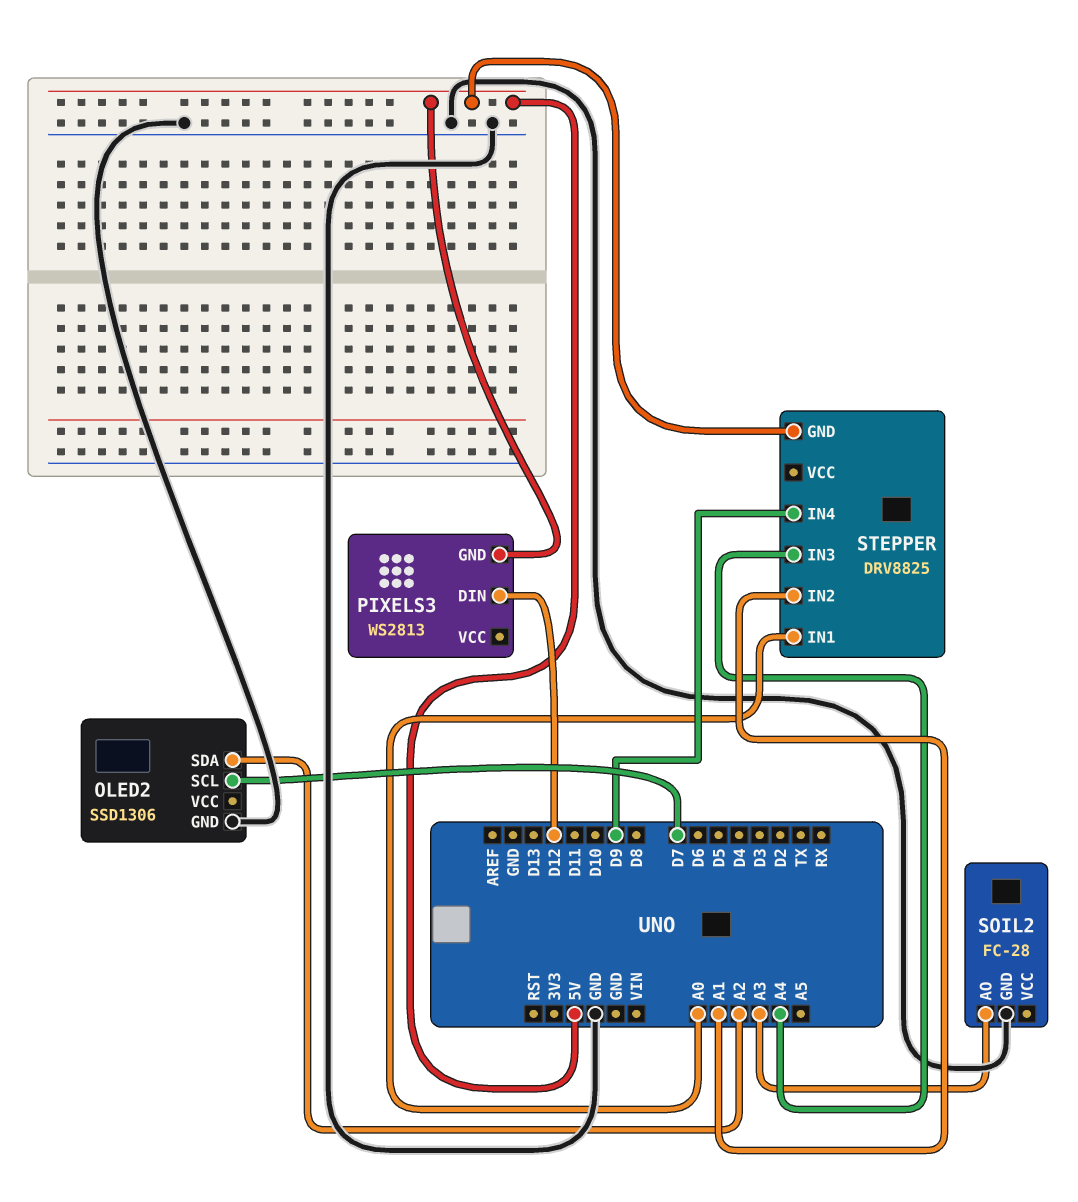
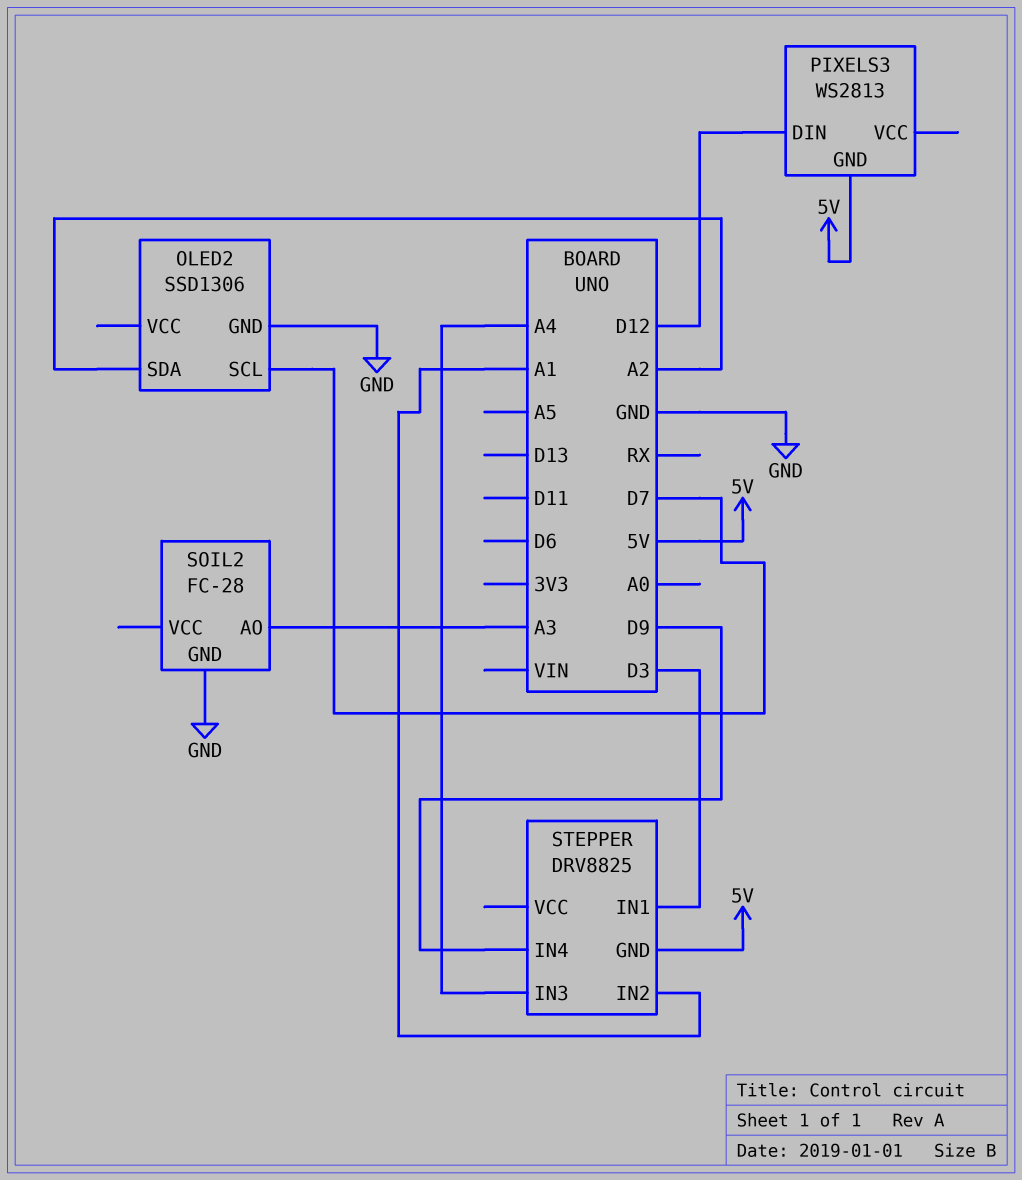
STEPPER pin IN1: A0 -> D3

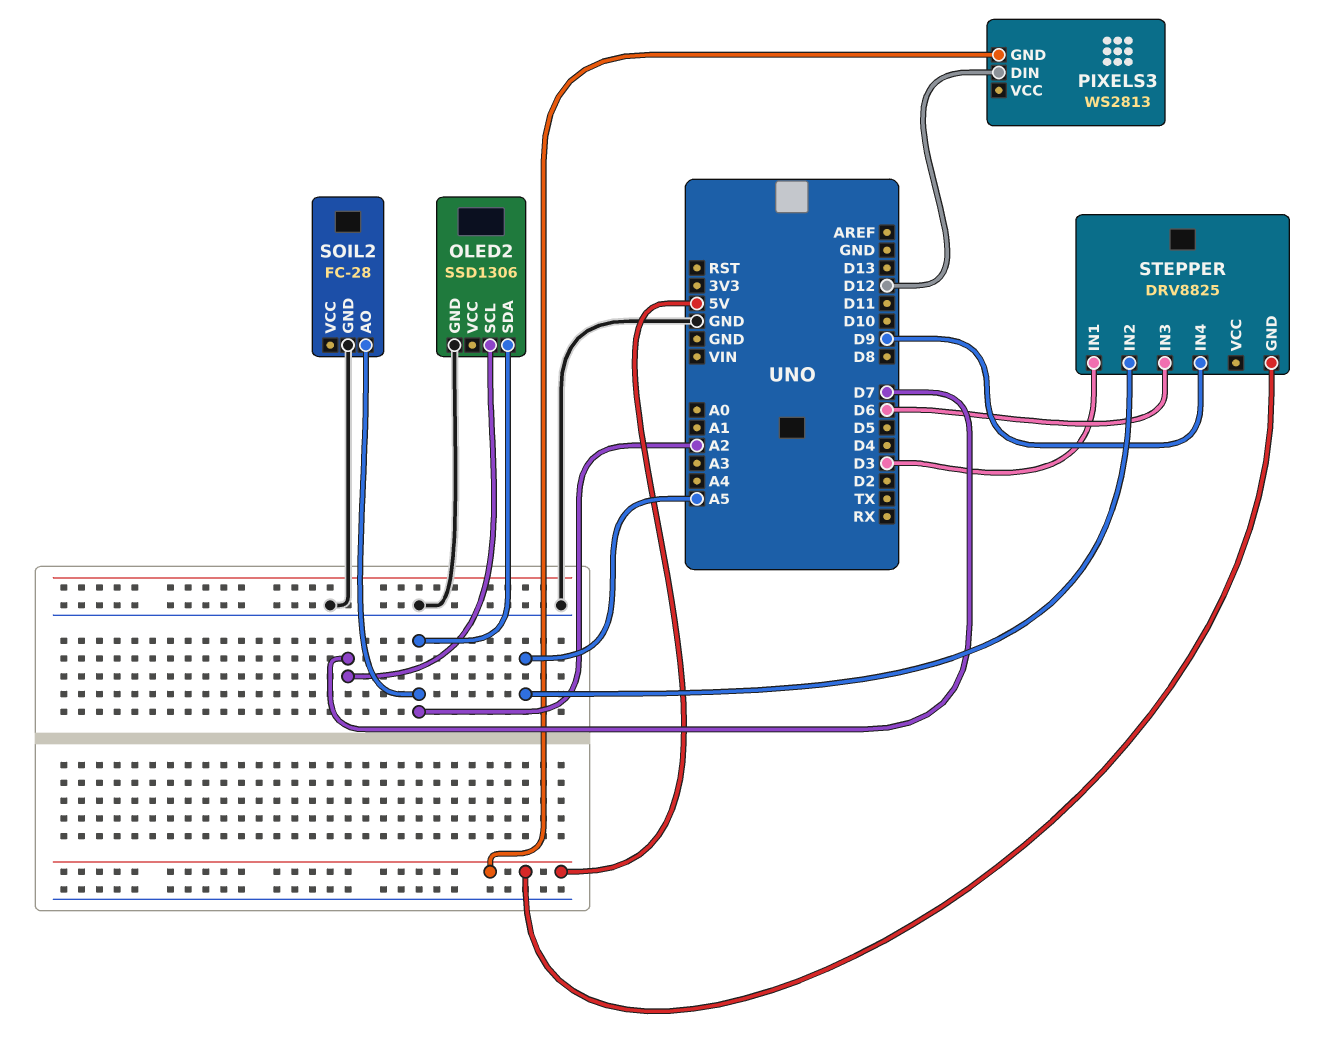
SOIL2 pin AO: A3 -> A2
STEPPER pin IN2: A1 -> A5
STEPPER pin IN3: A4 -> D6

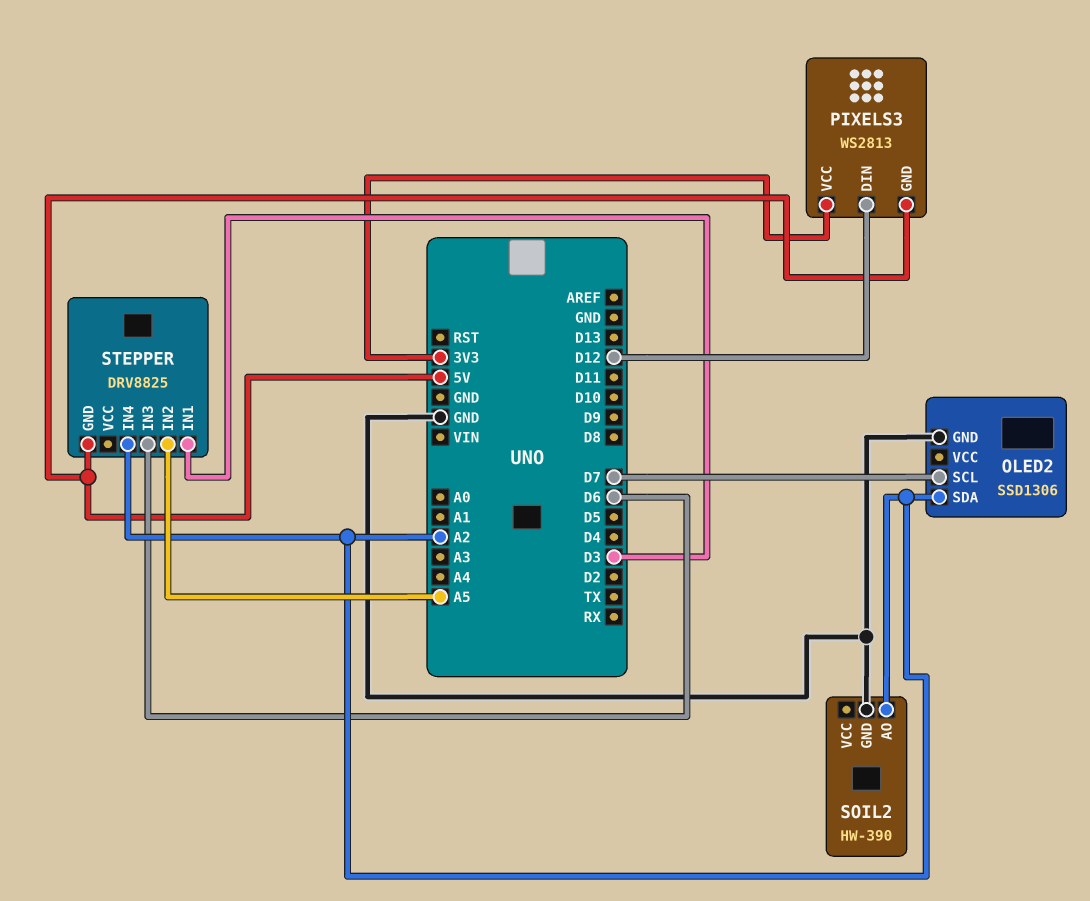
PIXELS3 pin VCC: none -> 3V3
SOIL2: FC-28 -> HW-390
STEPPER pin IN4: D9 -> A2

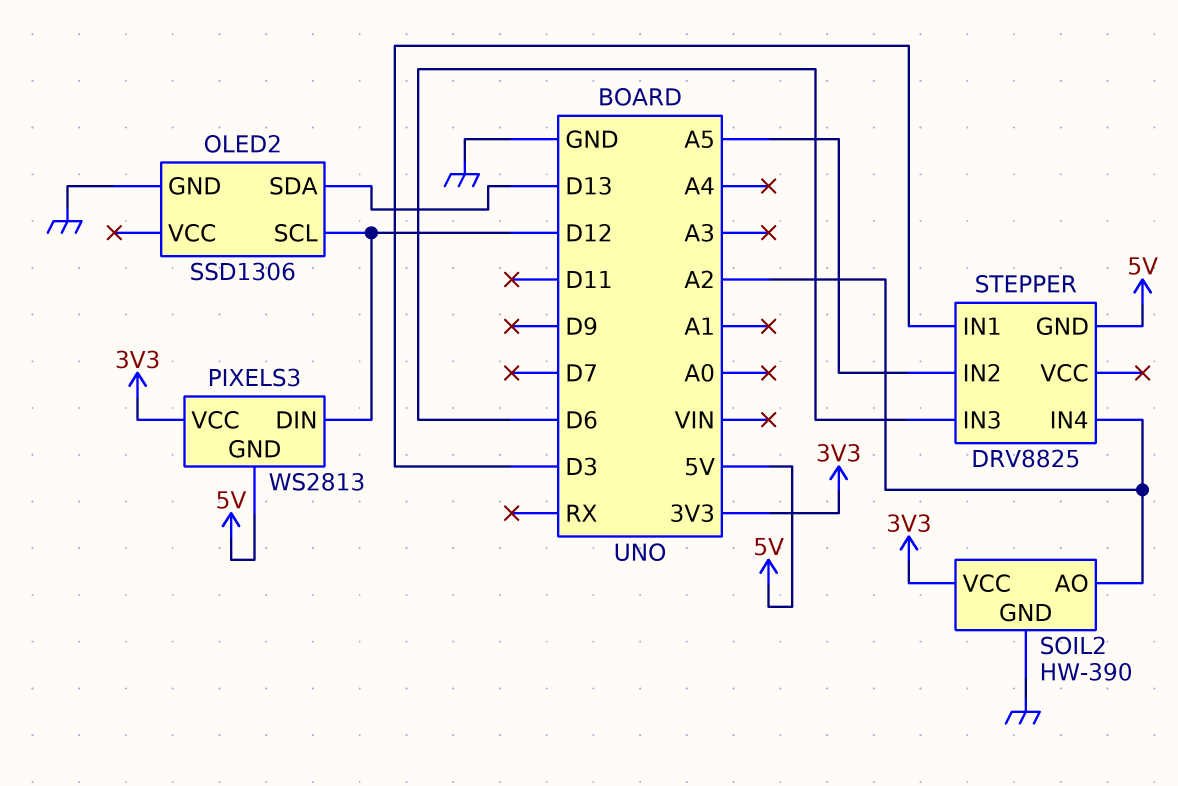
OLED2 pin SCL: D7 -> D12
OLED2 pin SDA: A2 -> D13
SOIL2 pin VCC: none -> 3V3

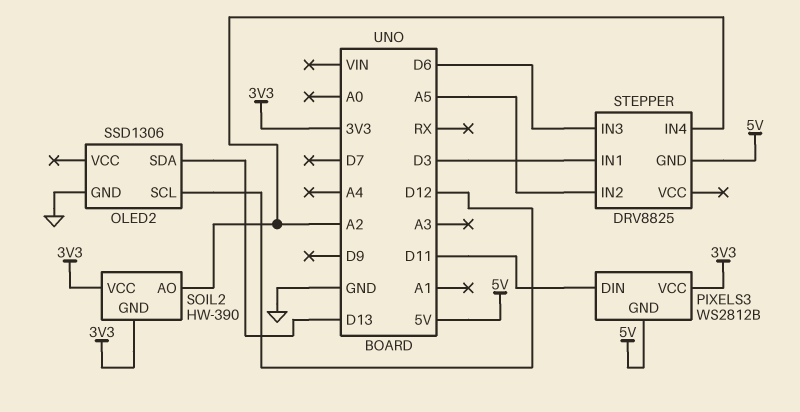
PIXELS3: WS2813 -> WS2812B
PIXELS3 pin DIN: D12 -> D11
SOIL2 pin GND: GND -> 3V3

